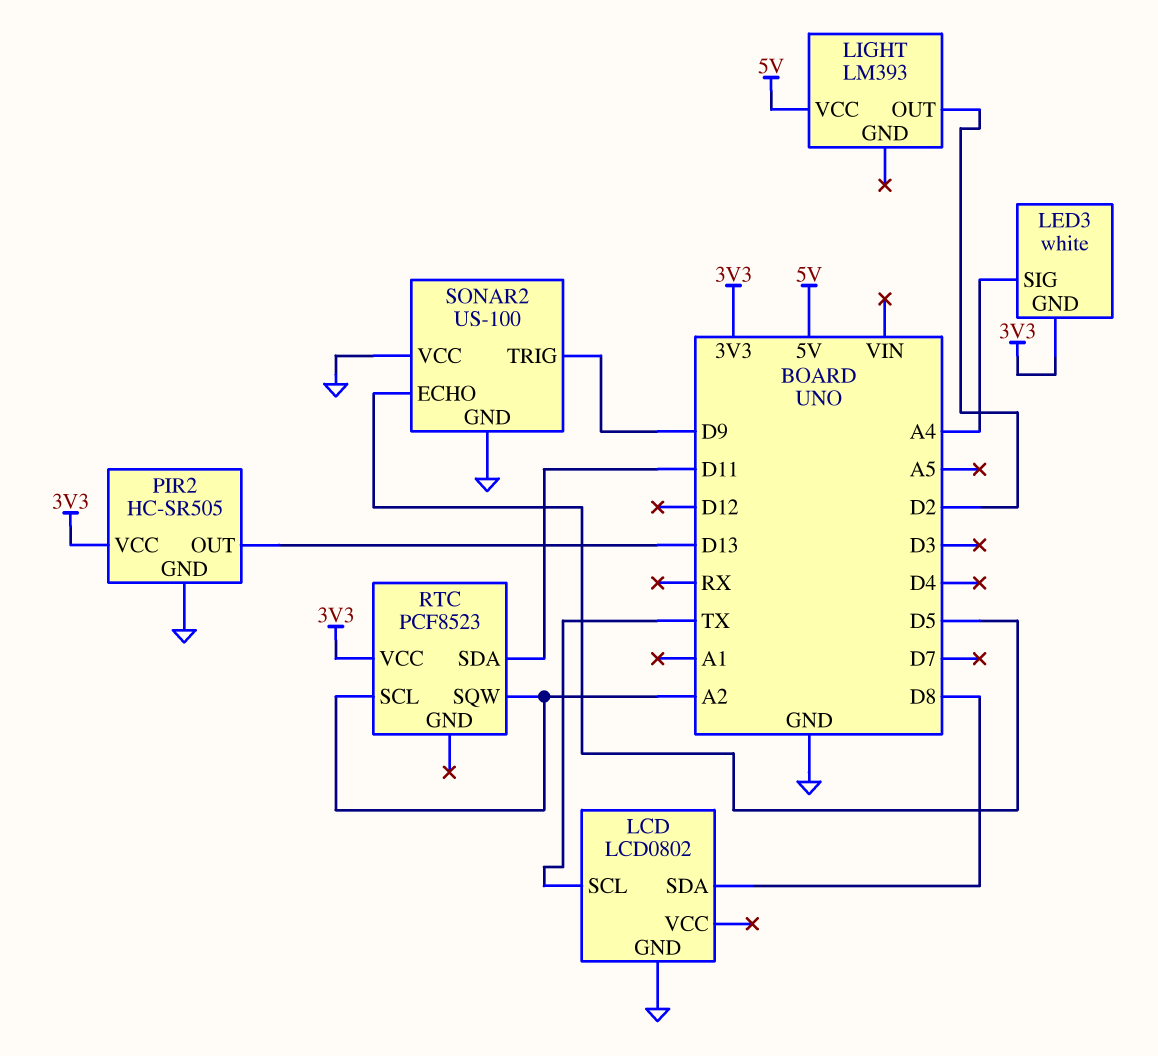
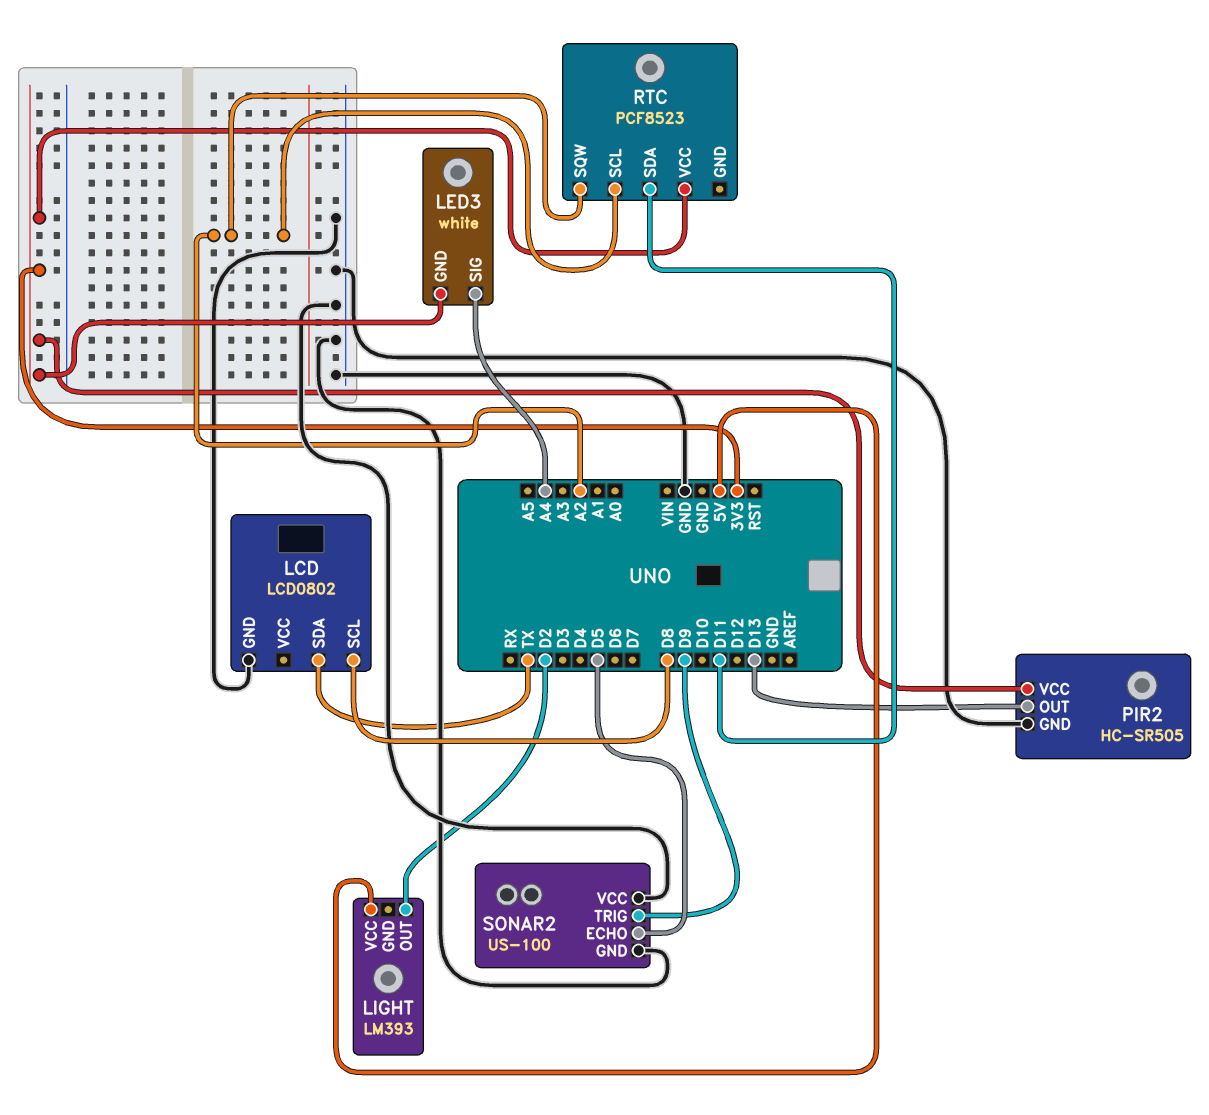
LCD pin SCL: TX -> D8
LCD pin SDA: D8 -> TX

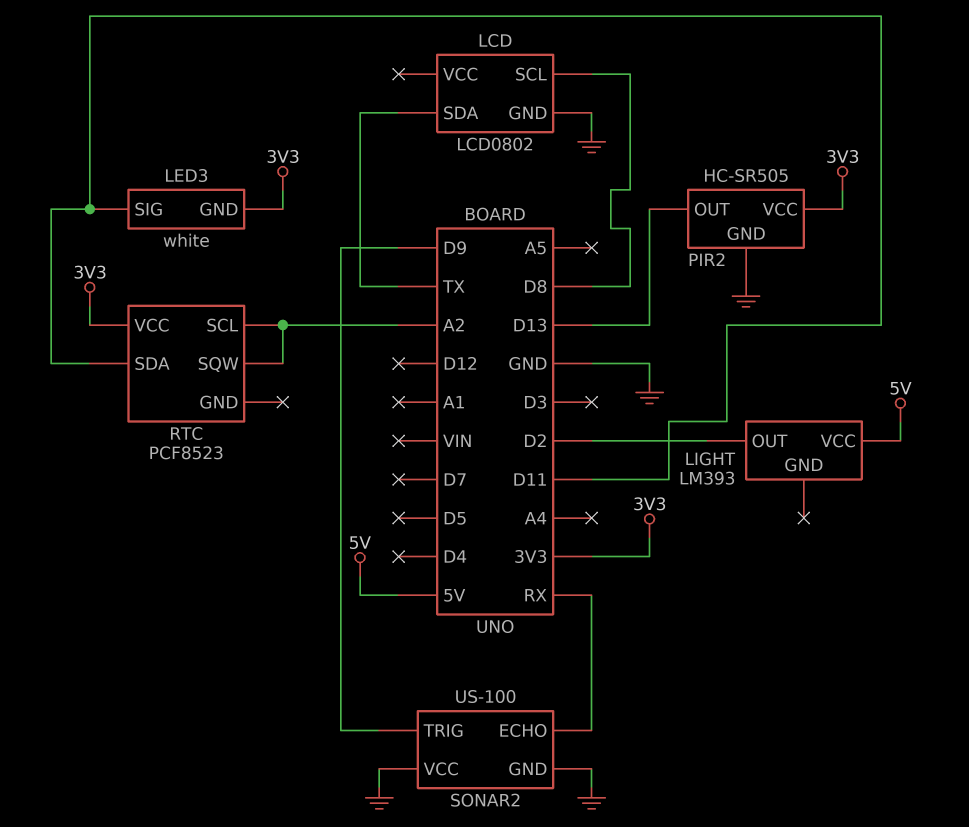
LED3 pin SIG: A4 -> D11
SONAR2 pin ECHO: D5 -> RX

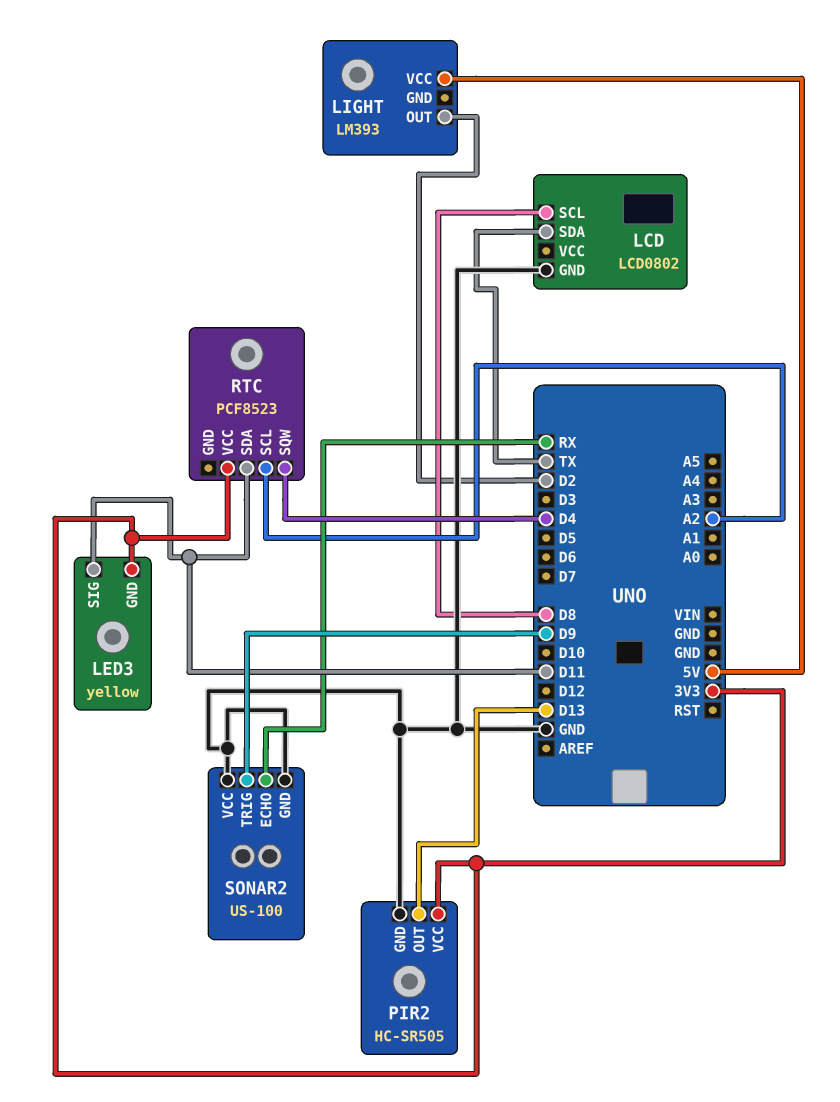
LED3: white -> yellow
RTC pin SQW: A2 -> D4

